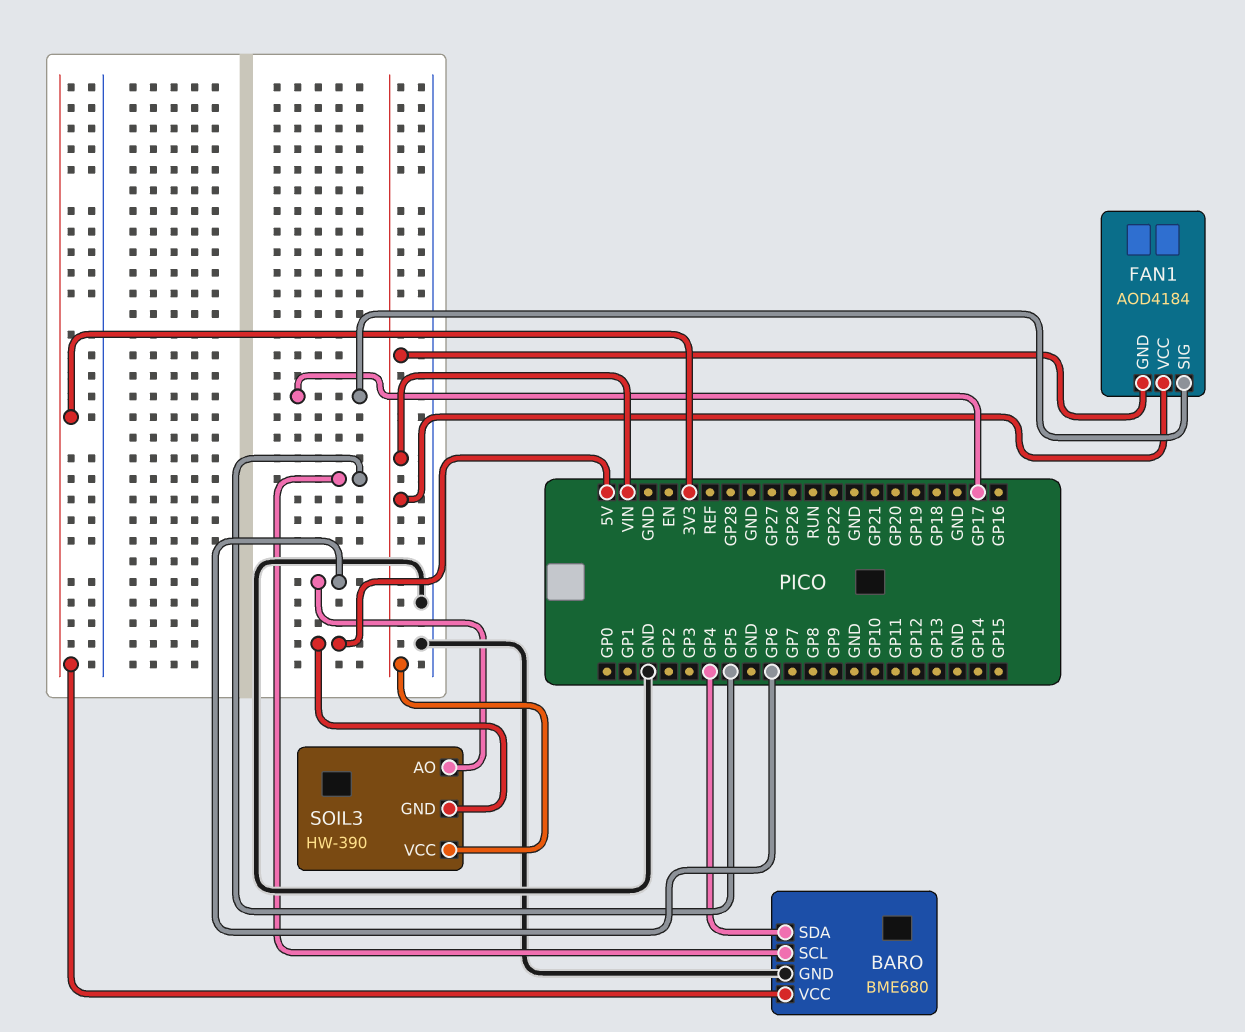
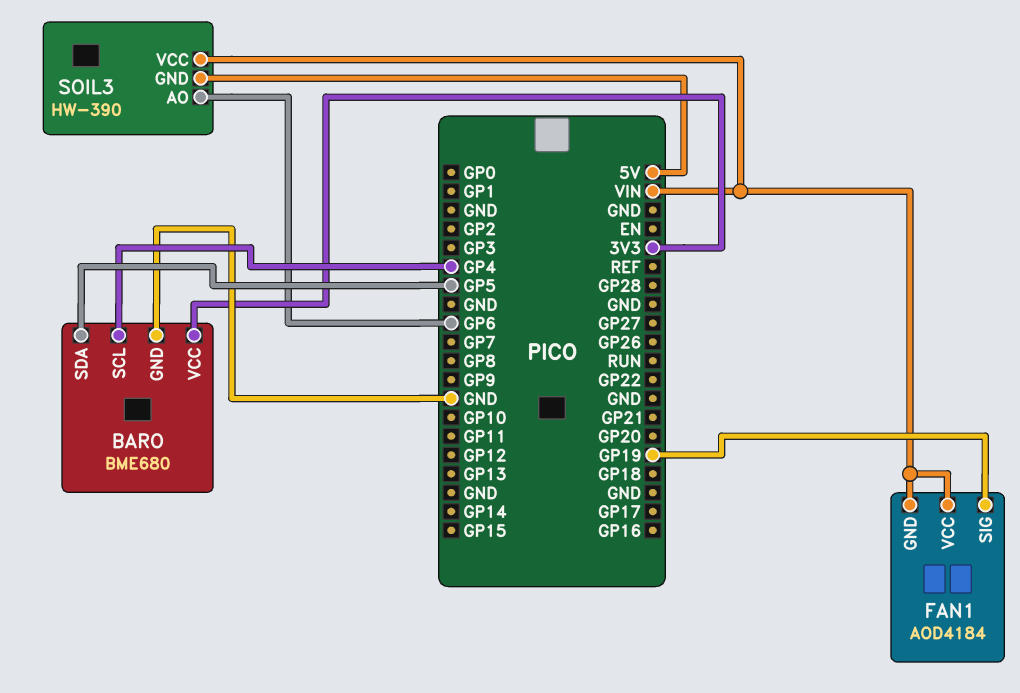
BARO pin SCL: GP5 -> GP4
BARO pin SDA: GP4 -> GP5
FAN1 pin SIG: GP17 -> GP19

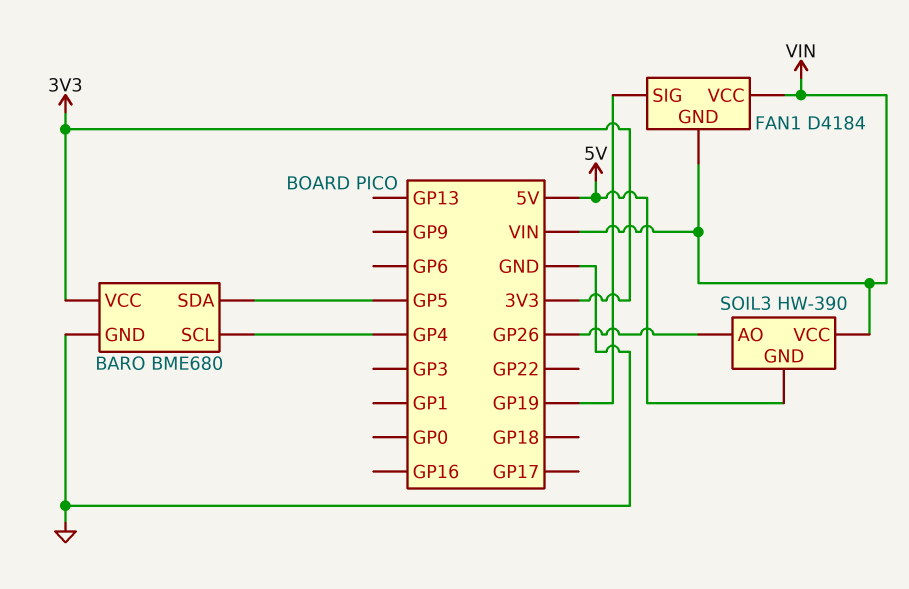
FAN1: AOD4184 -> D4184
SOIL3 pin AO: GP6 -> GP26

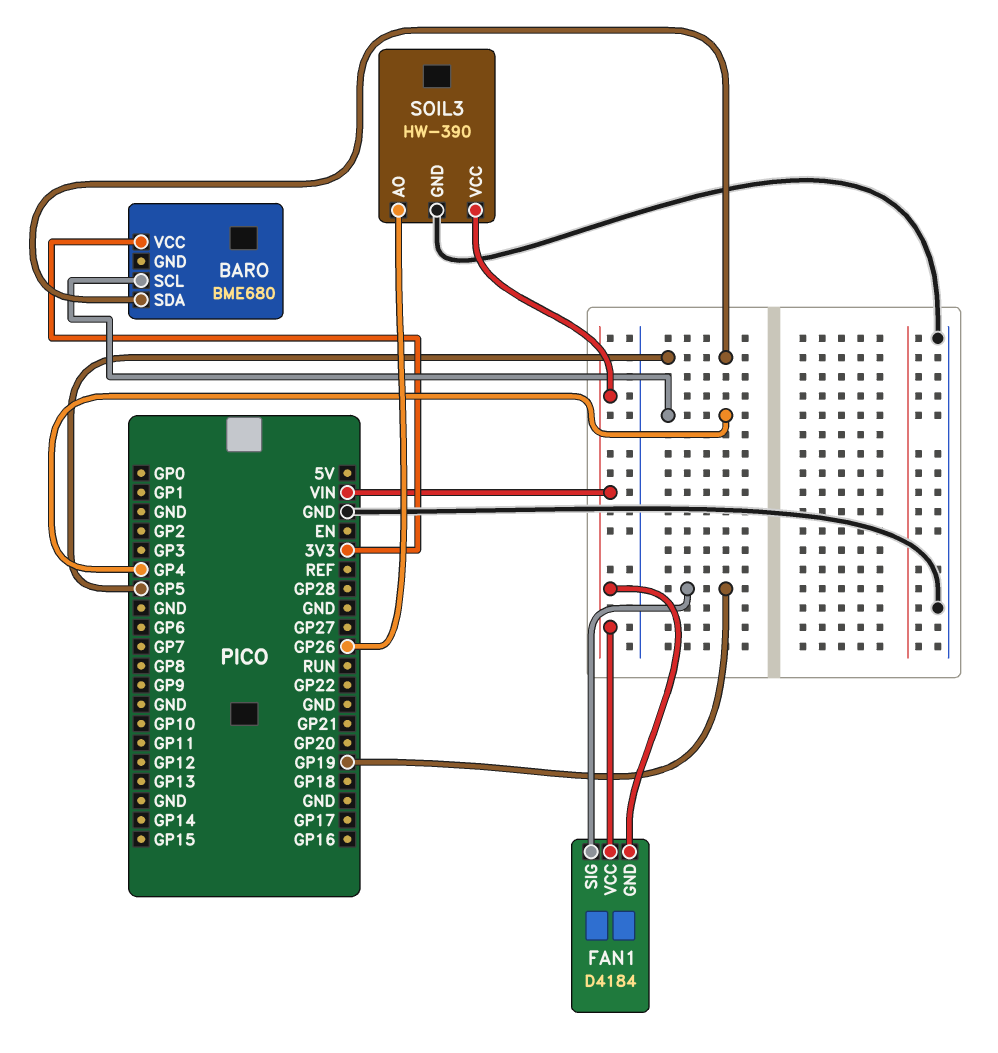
BARO pin GND: GND -> none
SOIL3 pin GND: 5V -> GND

